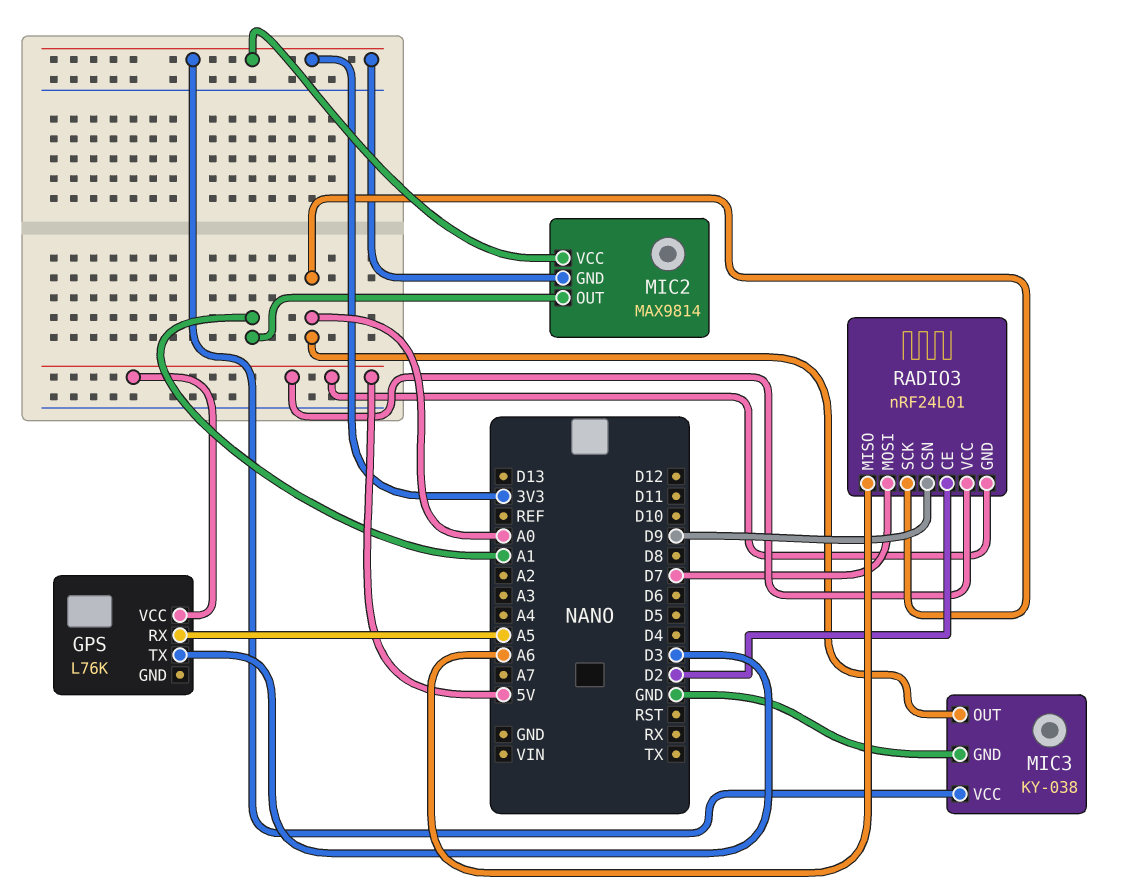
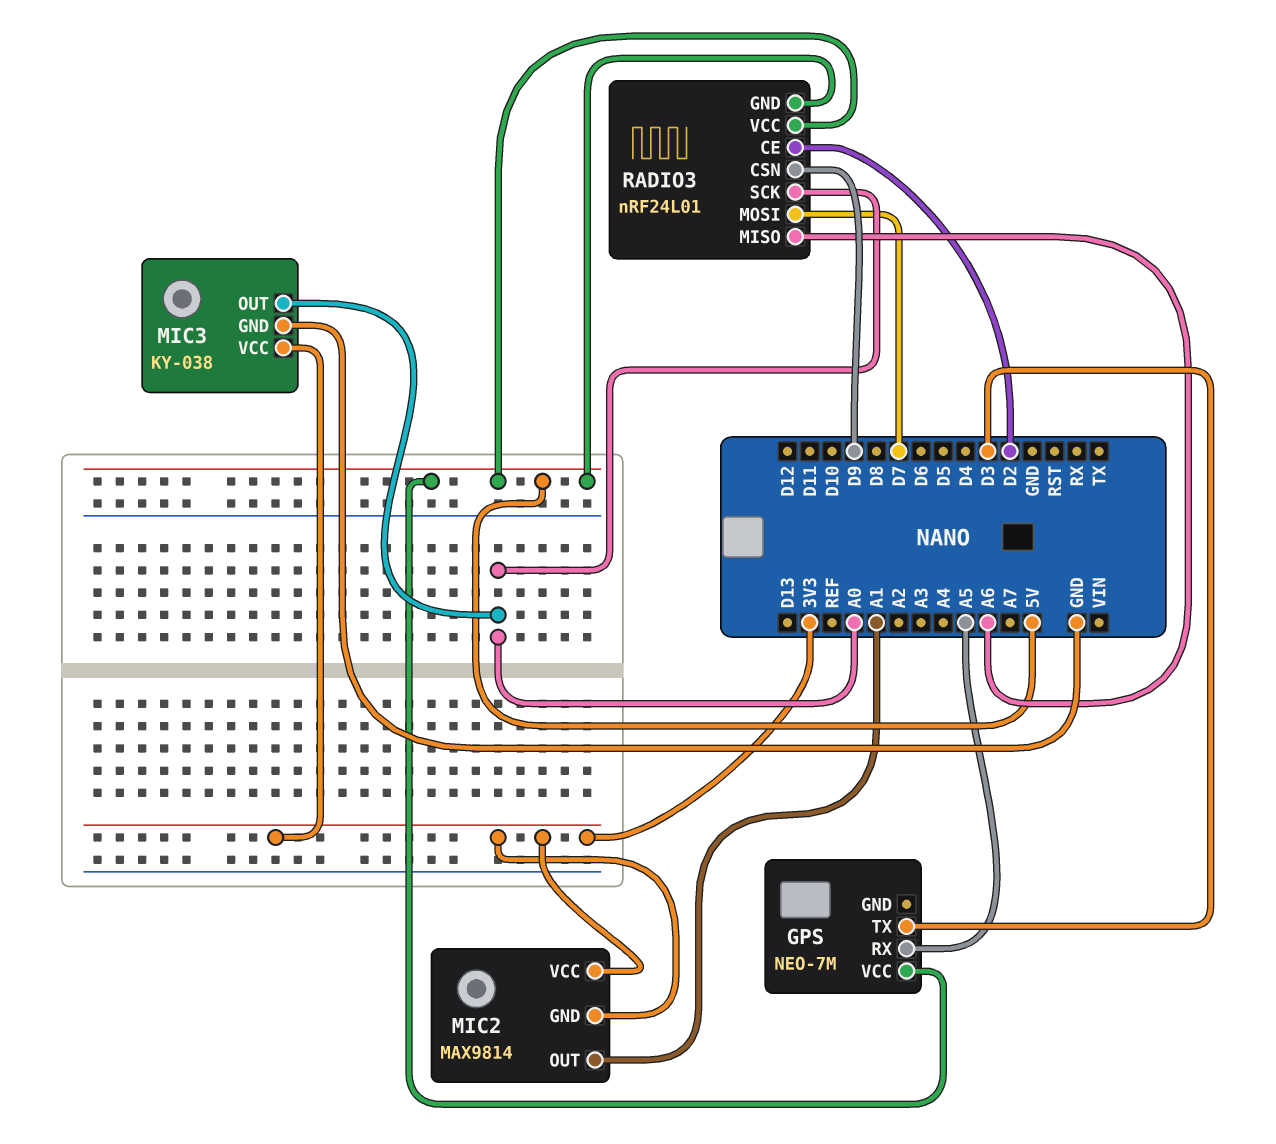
GPS: L76K -> NEO-7M

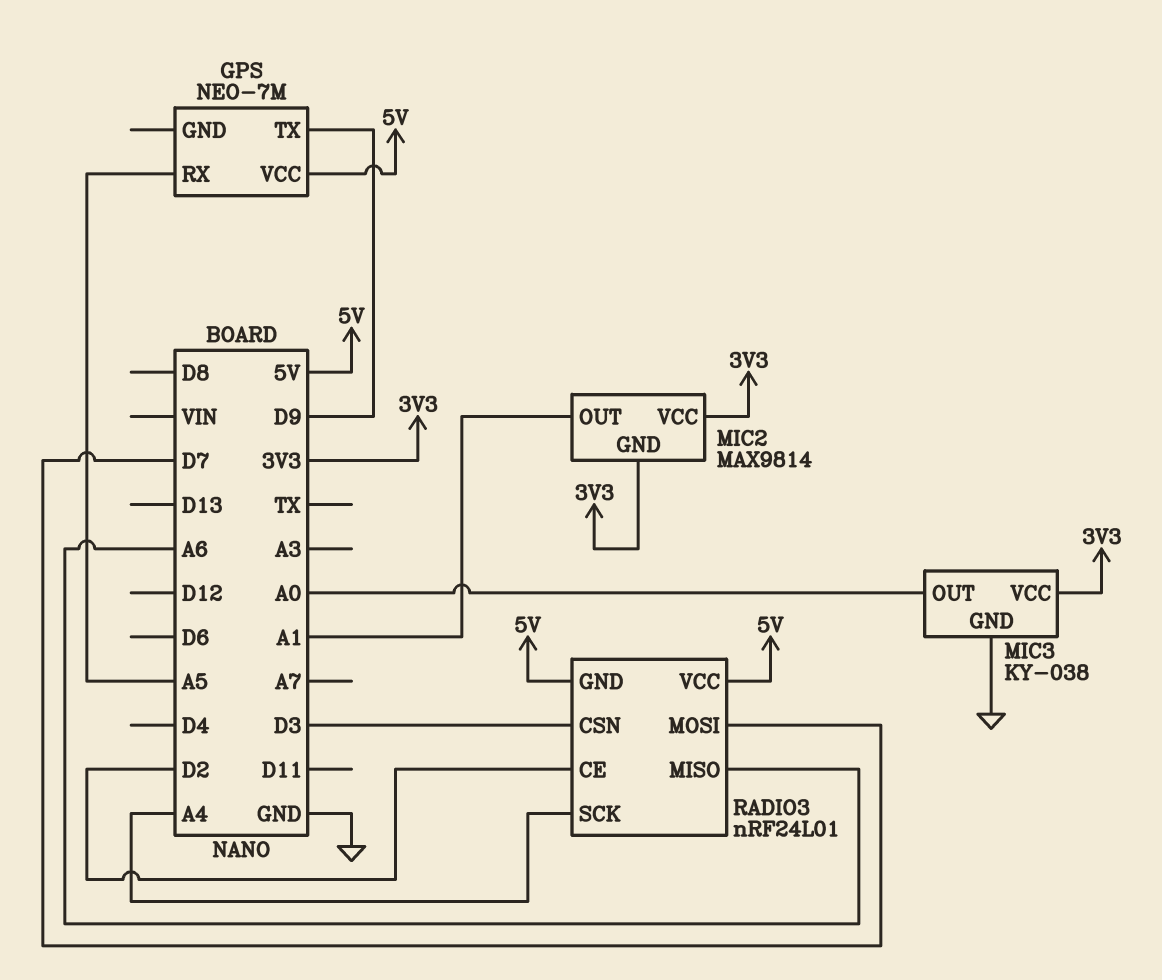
GPS pin TX: D3 -> D9
RADIO3 pin CSN: D9 -> D3
RADIO3 pin SCK: A0 -> A4

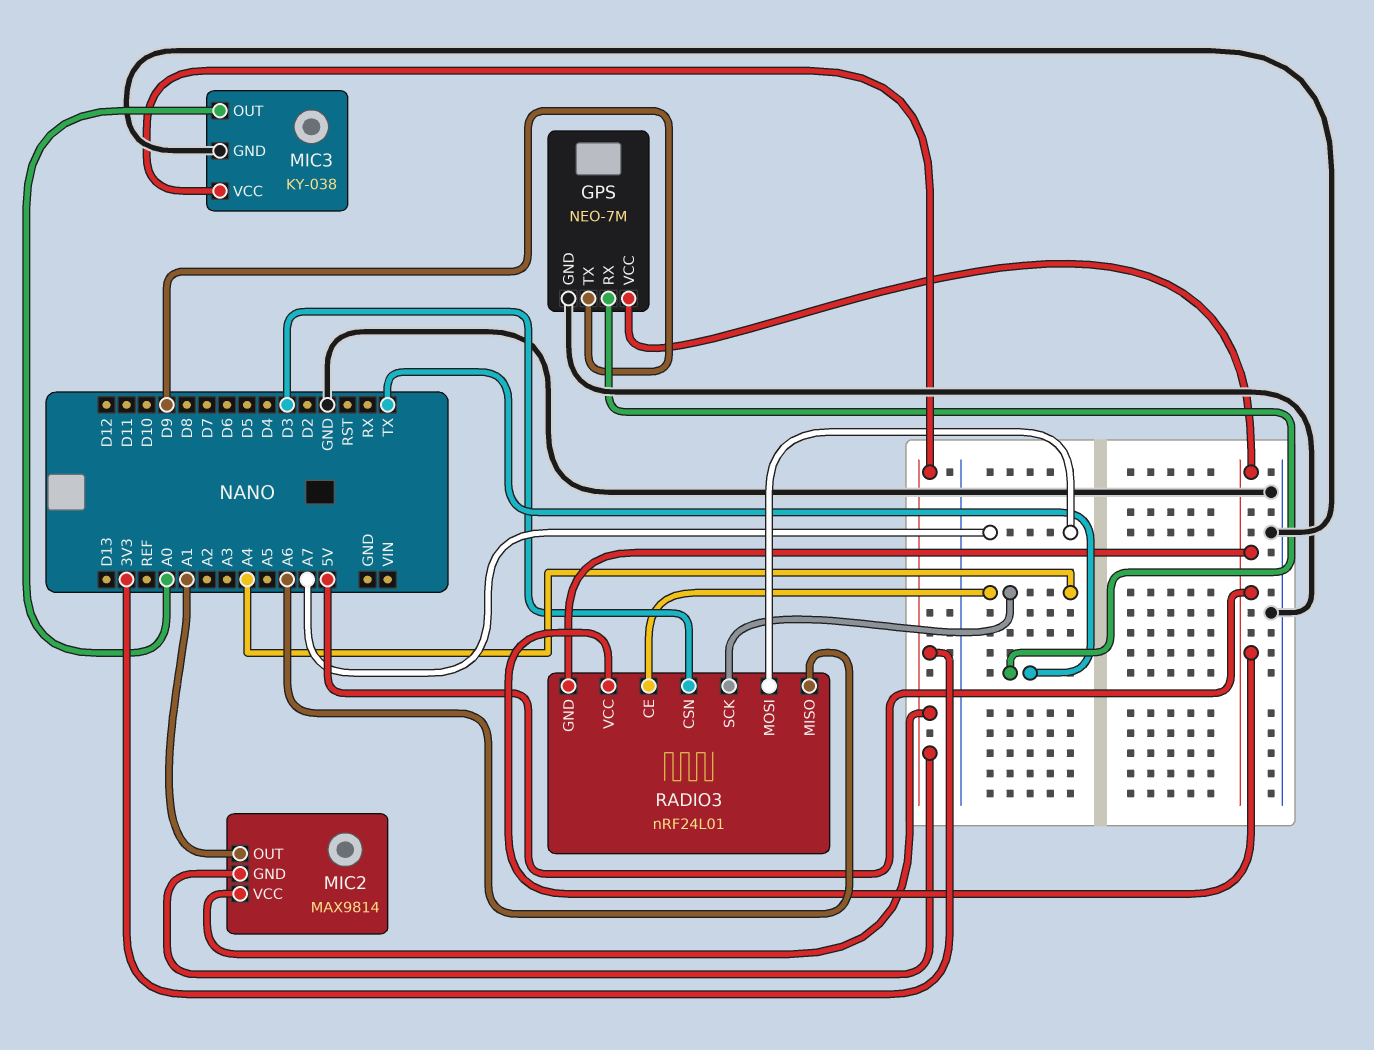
GPS pin GND: none -> GND
GPS pin RX: A5 -> TX
RADIO3 pin CE: D2 -> A4
RADIO3 pin MOSI: D7 -> A7

